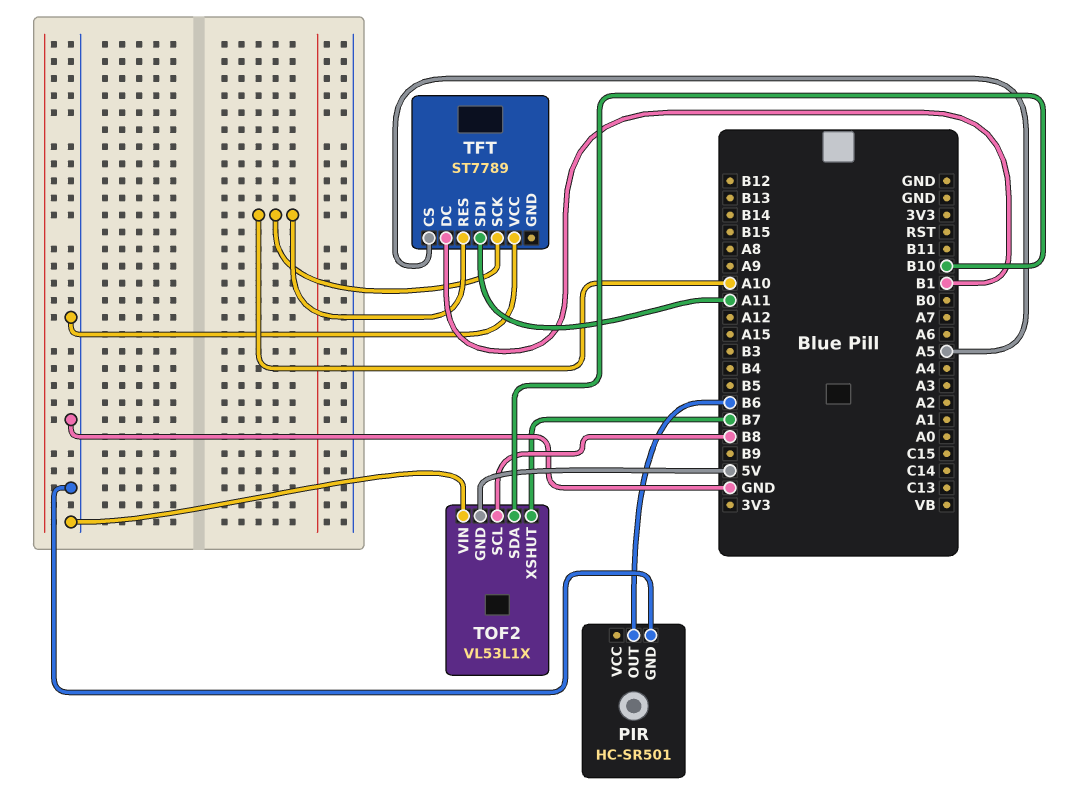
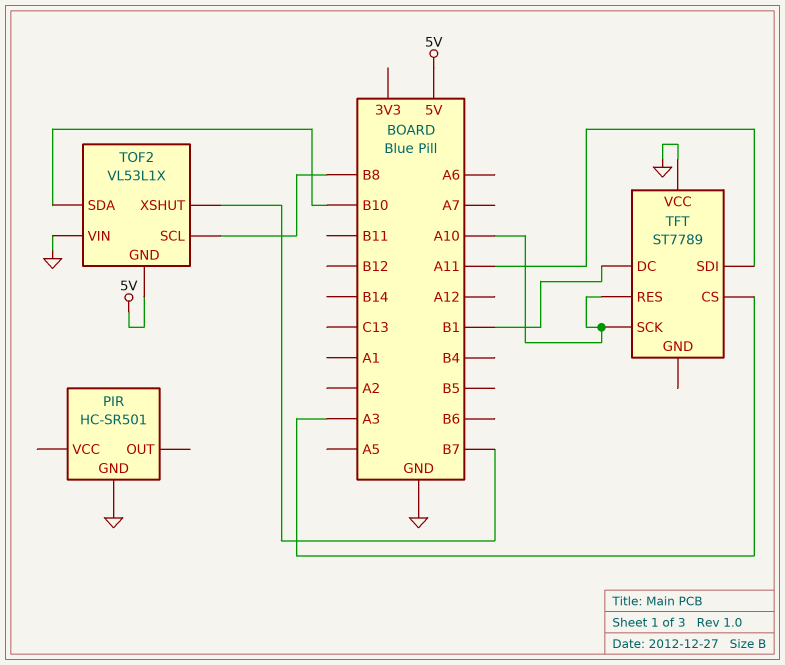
PIR pin OUT: B6 -> none
TFT pin CS: A5 -> A3

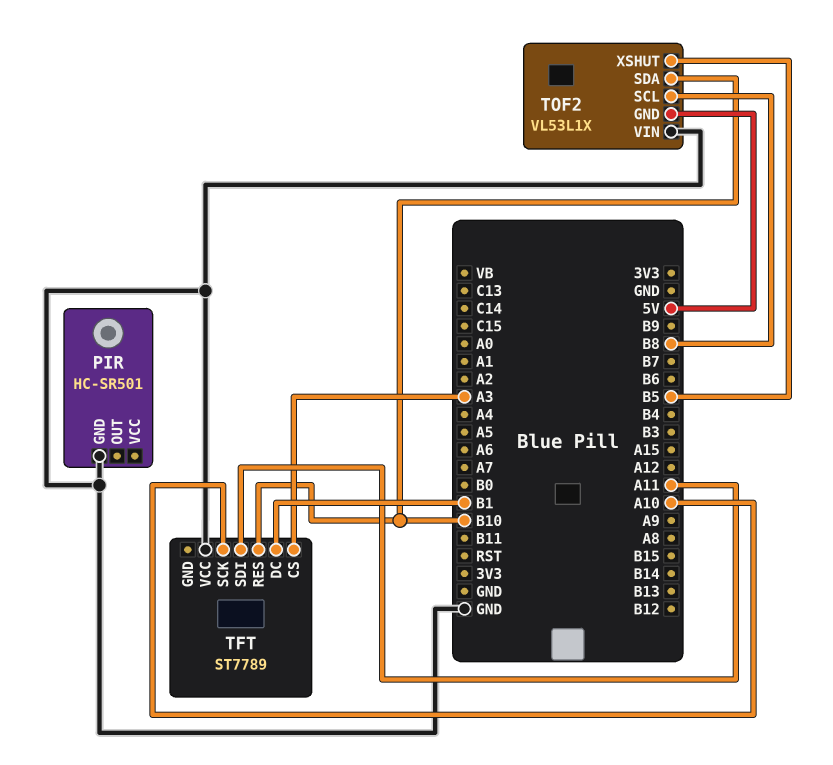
TFT pin RES: A10 -> B10
TOF2 pin XSHUT: B7 -> B5

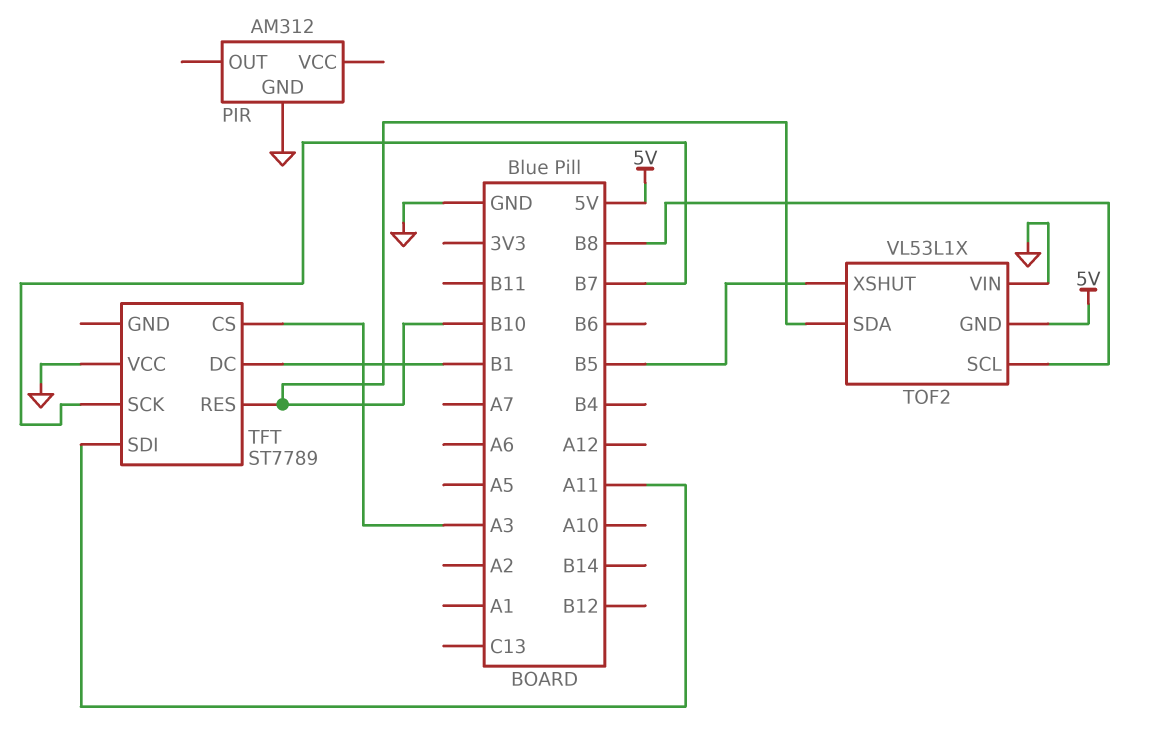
PIR: HC-SR501 -> AM312
TFT pin SCK: A10 -> B7

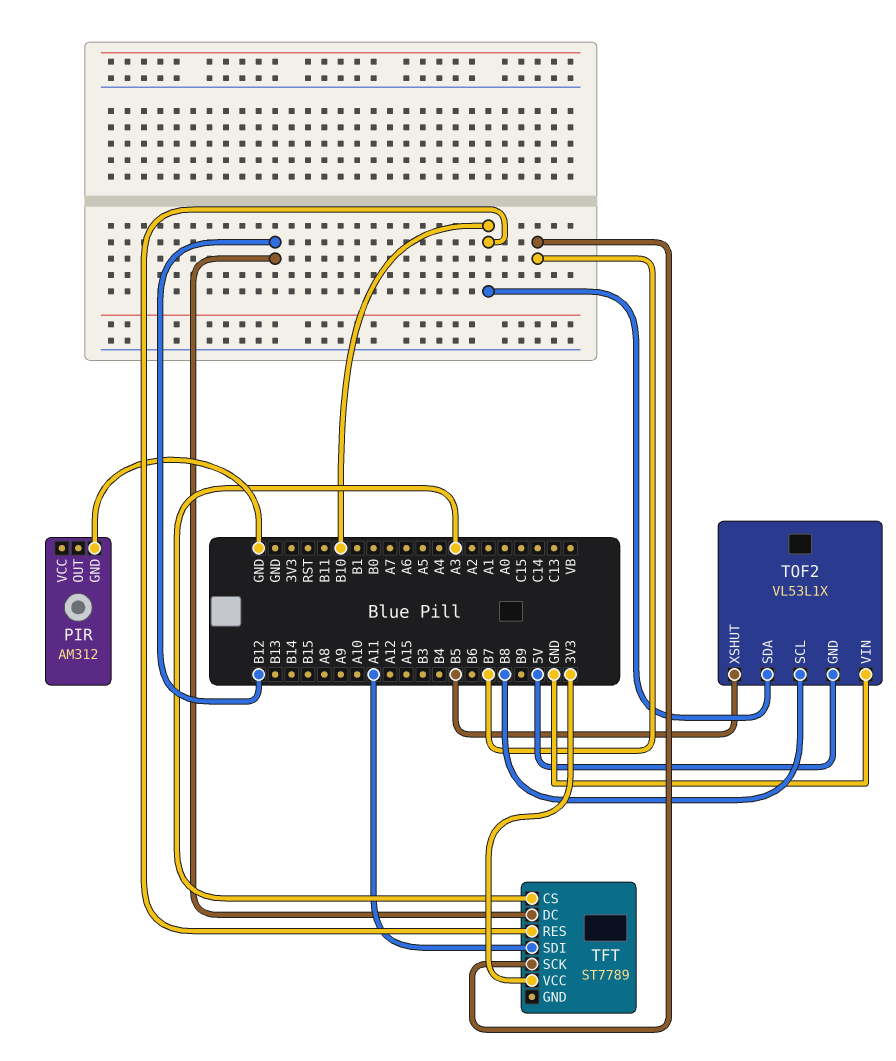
TFT pin DC: B1 -> B12
TFT pin VCC: GND -> 3V3

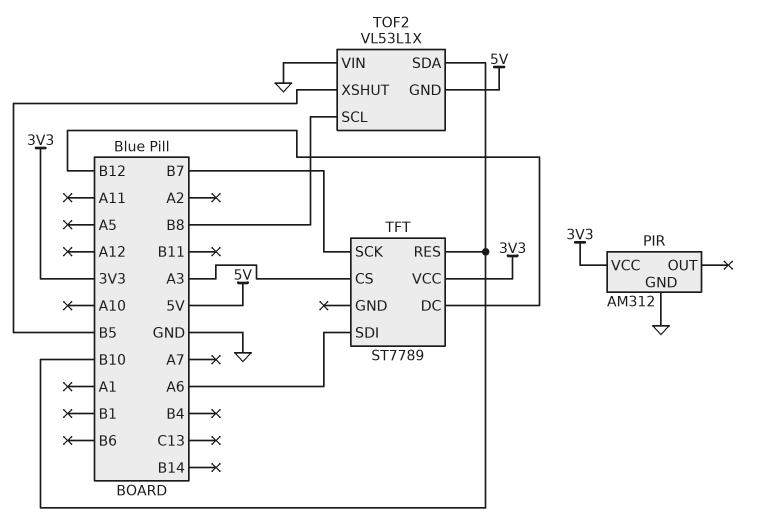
PIR pin VCC: none -> 3V3
TFT pin SDI: A11 -> A6

